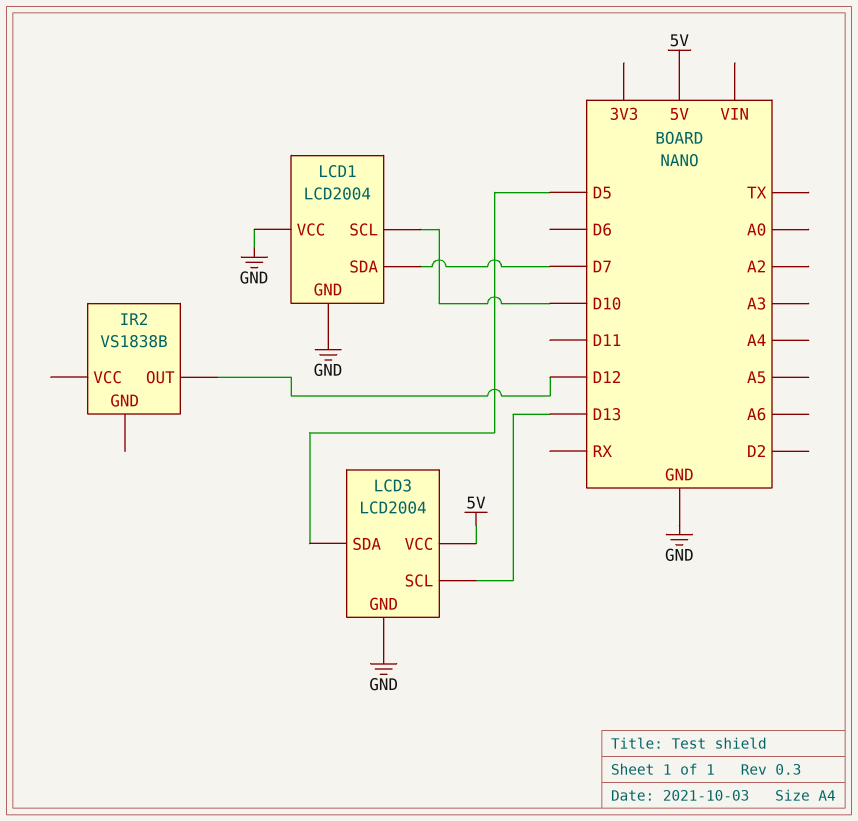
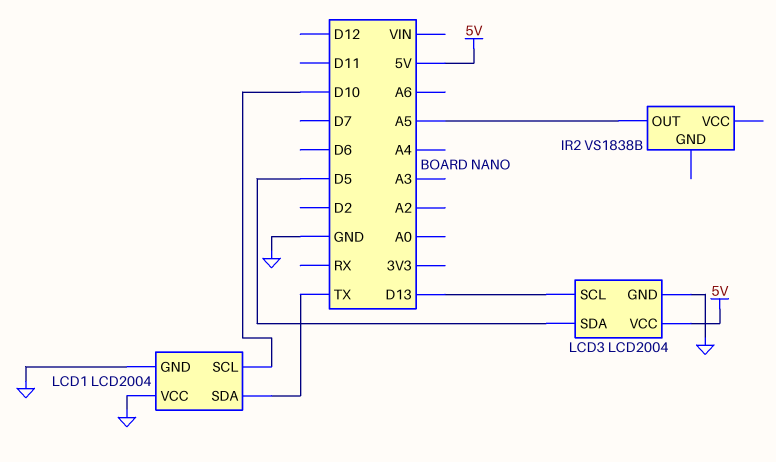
IR2 pin OUT: D12 -> A5
LCD1 pin SDA: D7 -> TX

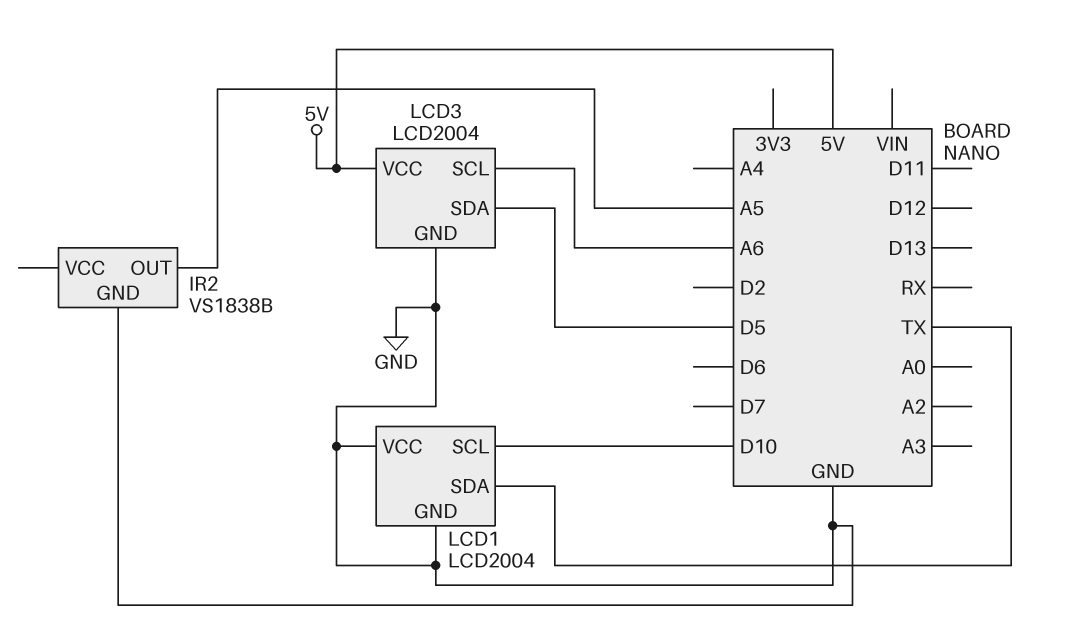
IR2 pin GND: none -> GND
LCD3 pin SCL: D13 -> A6

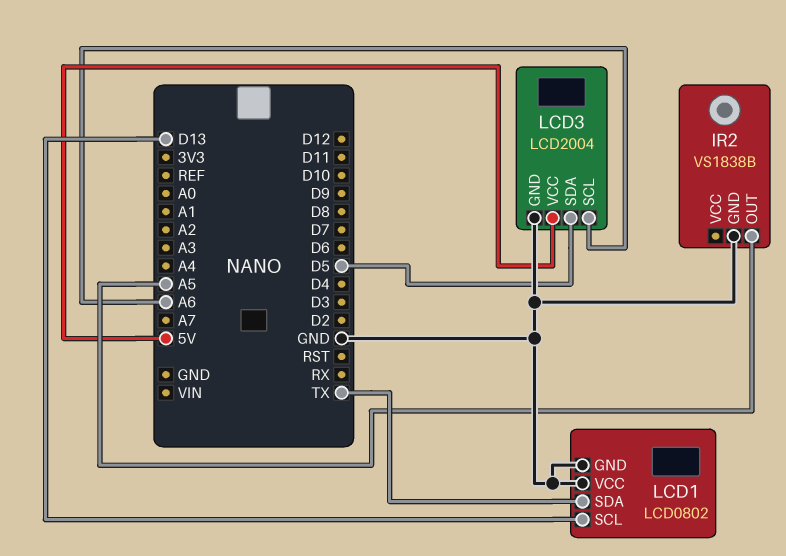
LCD1: LCD2004 -> LCD0802
LCD1 pin SCL: D10 -> D13

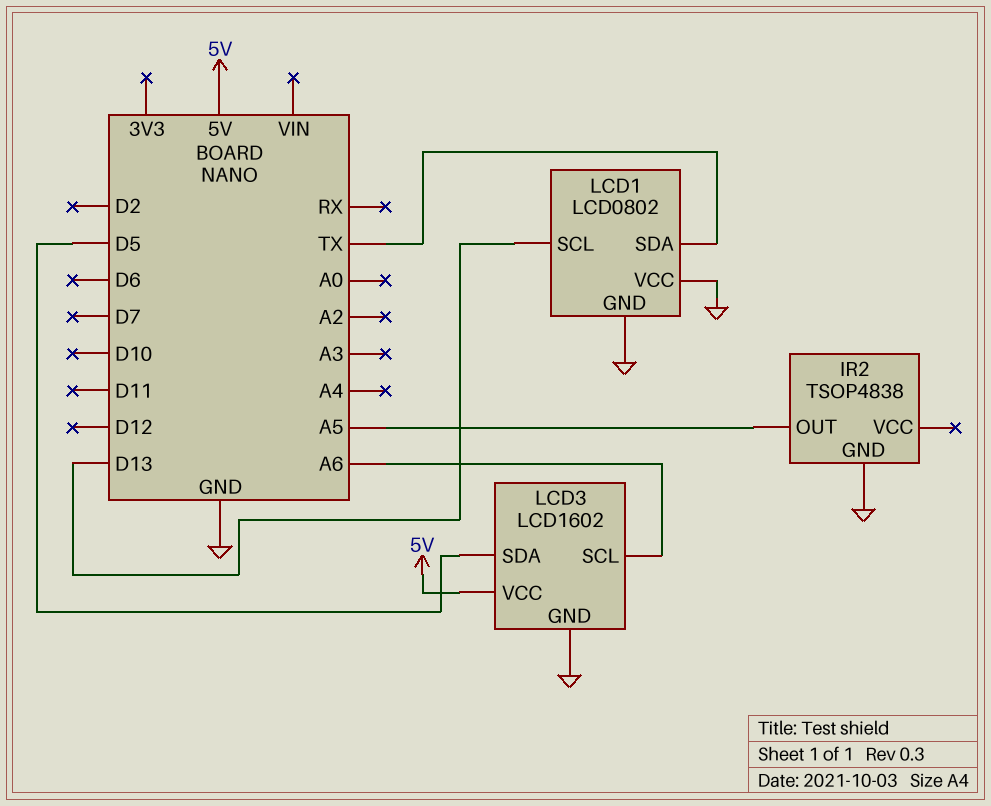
IR2: VS1838B -> TSOP4838
LCD3: LCD2004 -> LCD1602

